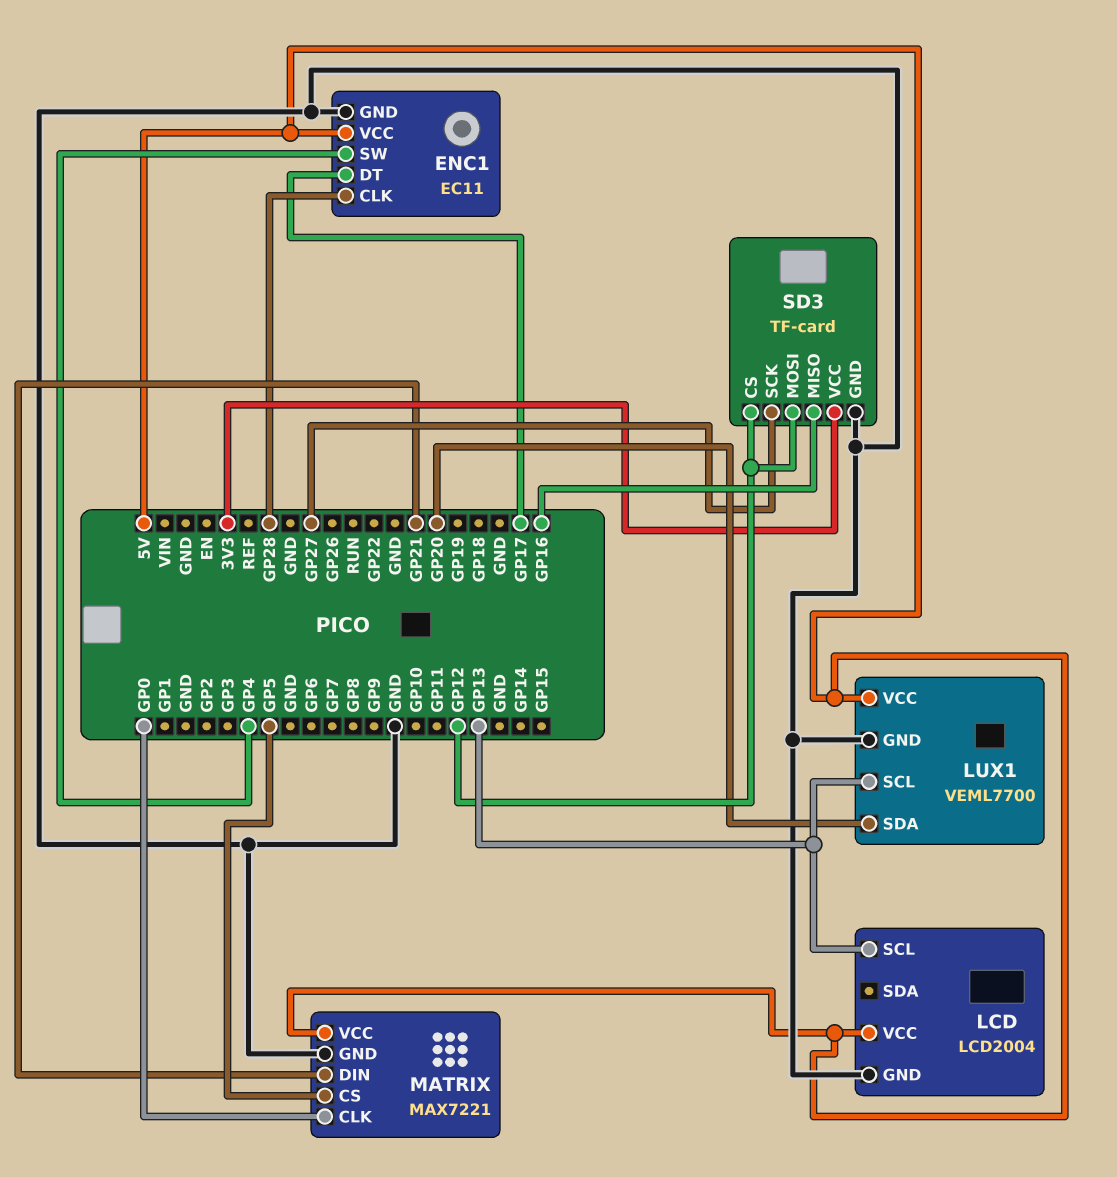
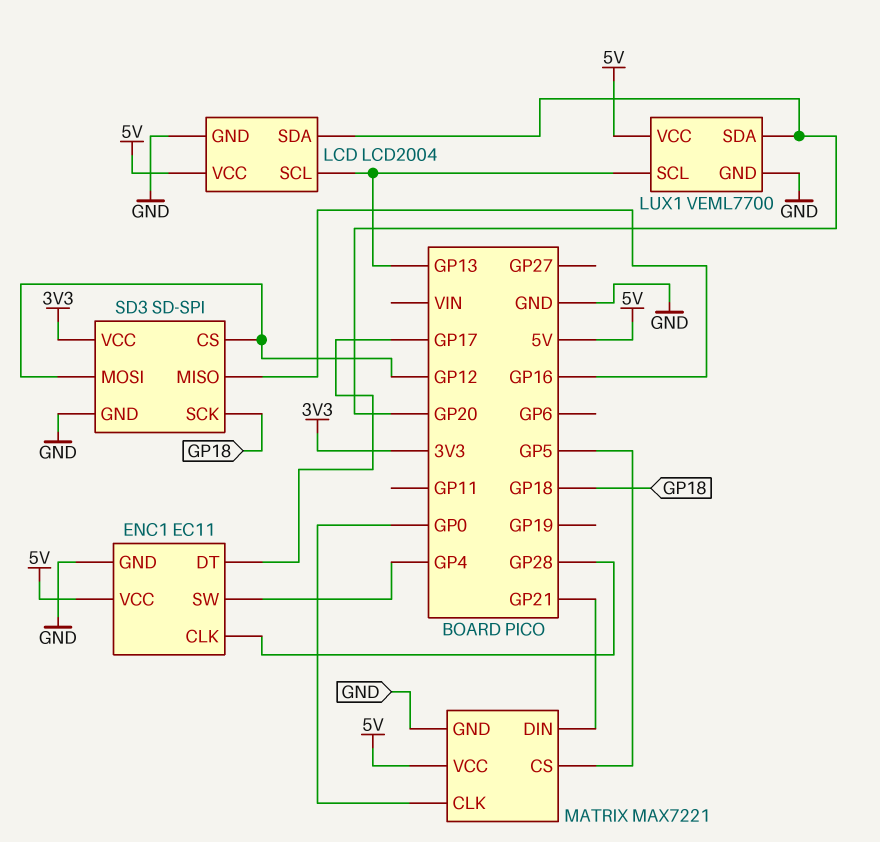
LCD pin SDA: none -> GP20
SD3: TF-card -> SD-SPI
SD3 pin SCK: GP27 -> GP18

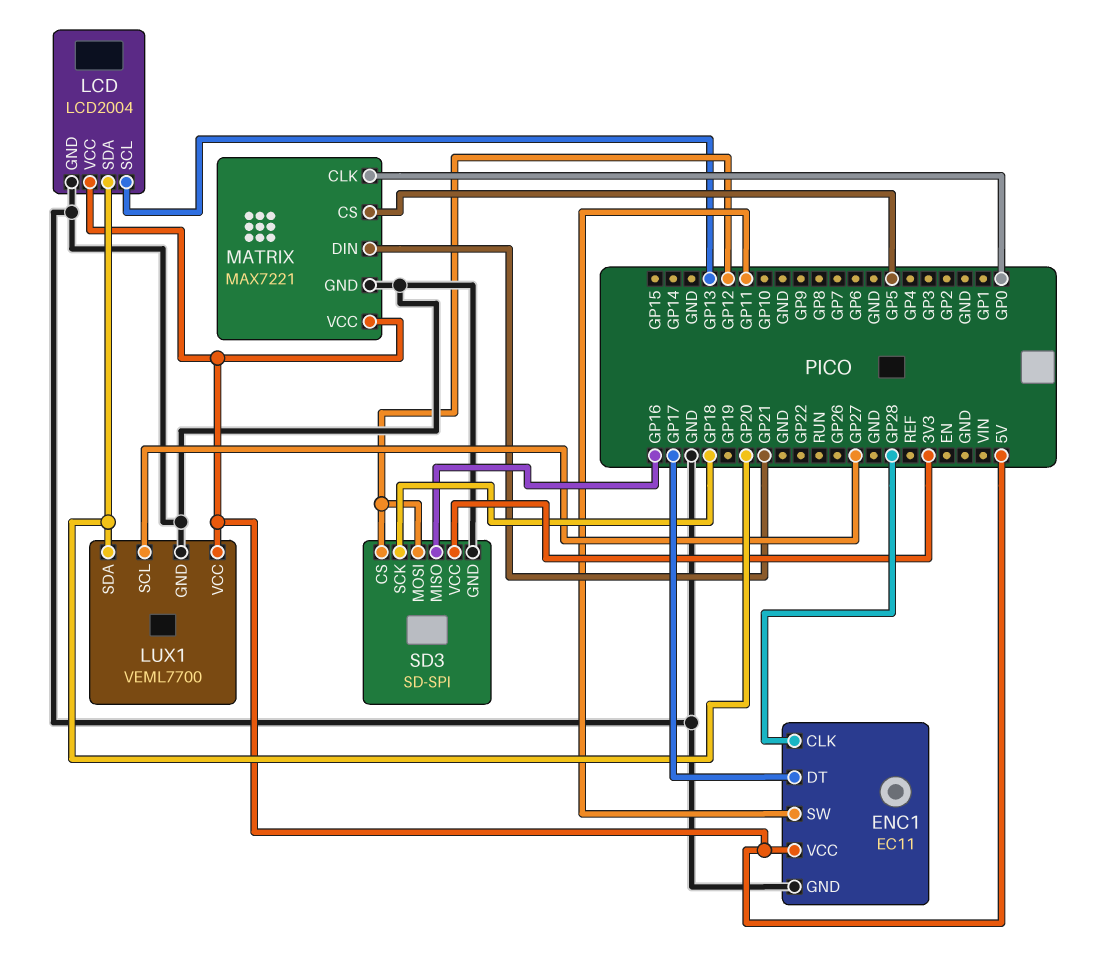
ENC1 pin SW: GP4 -> GP11
LUX1 pin SCL: GP13 -> GP27

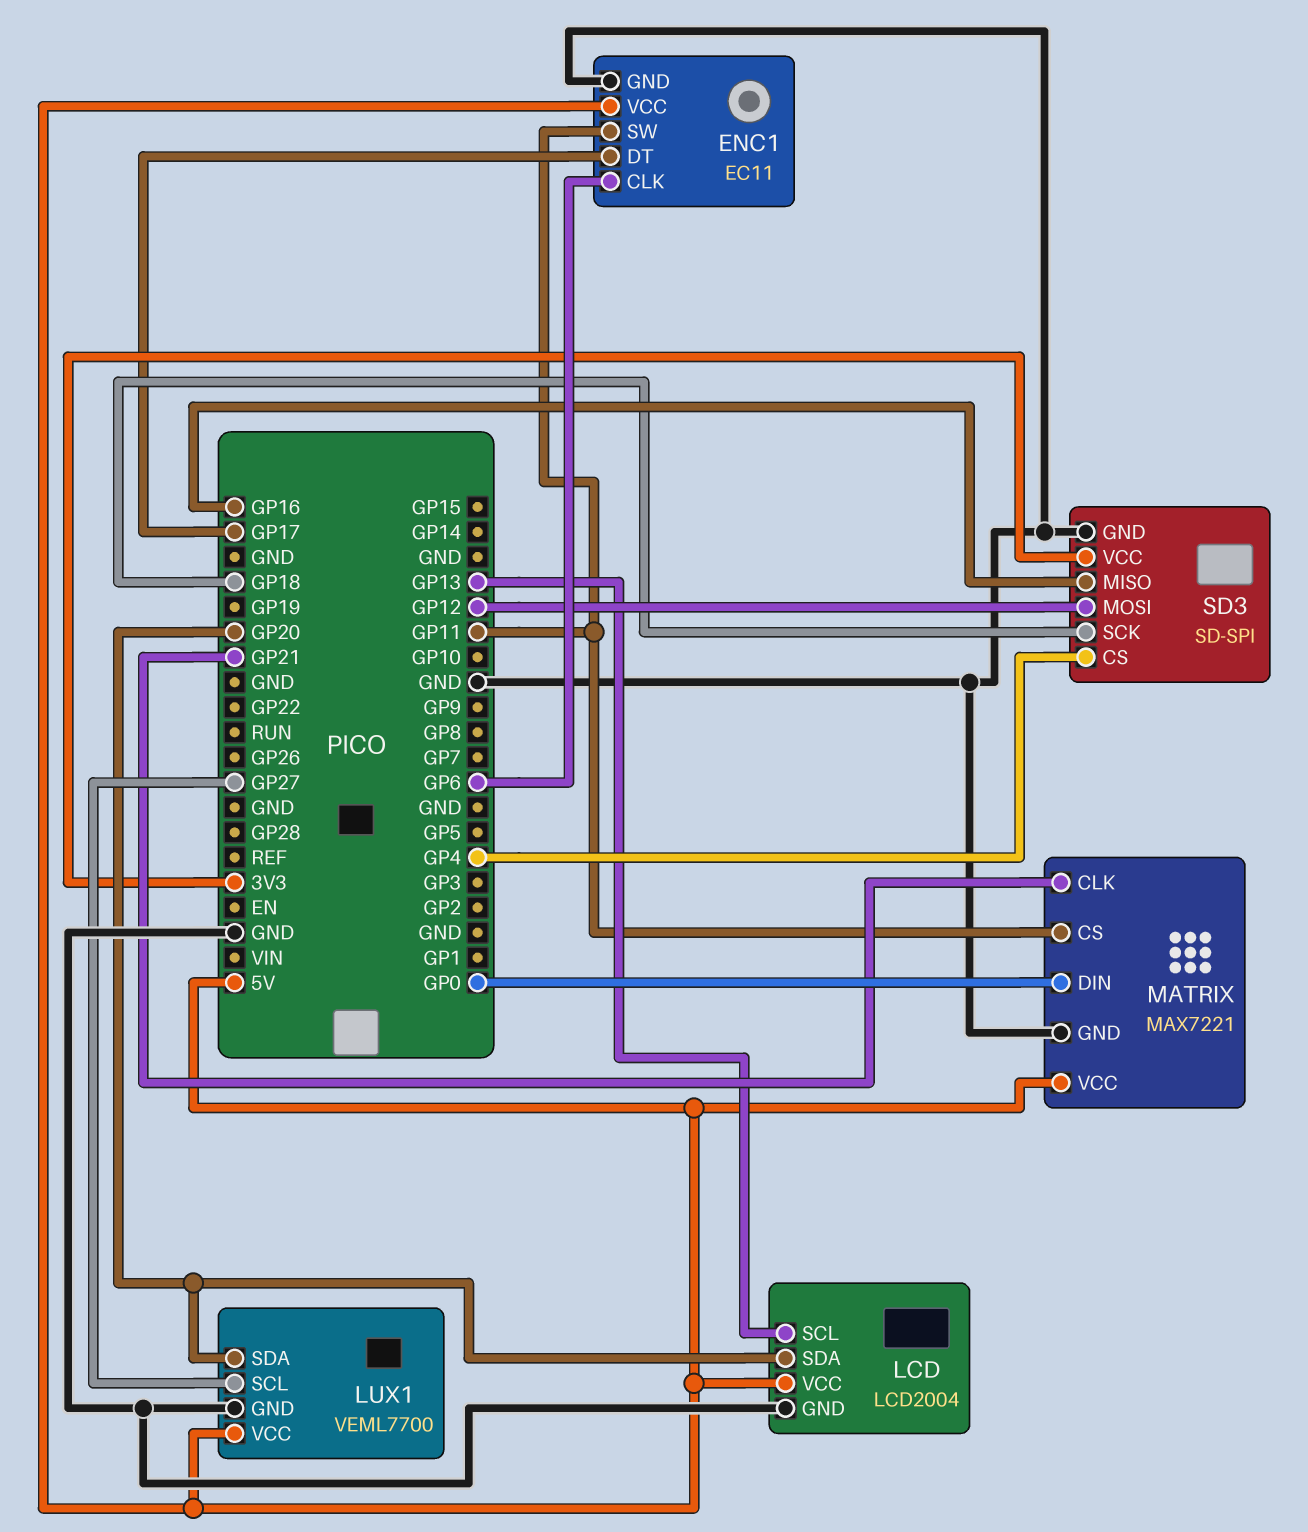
ENC1 pin CLK: GP28 -> GP6
MATRIX pin CLK: GP0 -> GP21
MATRIX pin CS: GP5 -> GP11
MATRIX pin DIN: GP21 -> GP0
SD3 pin CS: GP12 -> GP4

